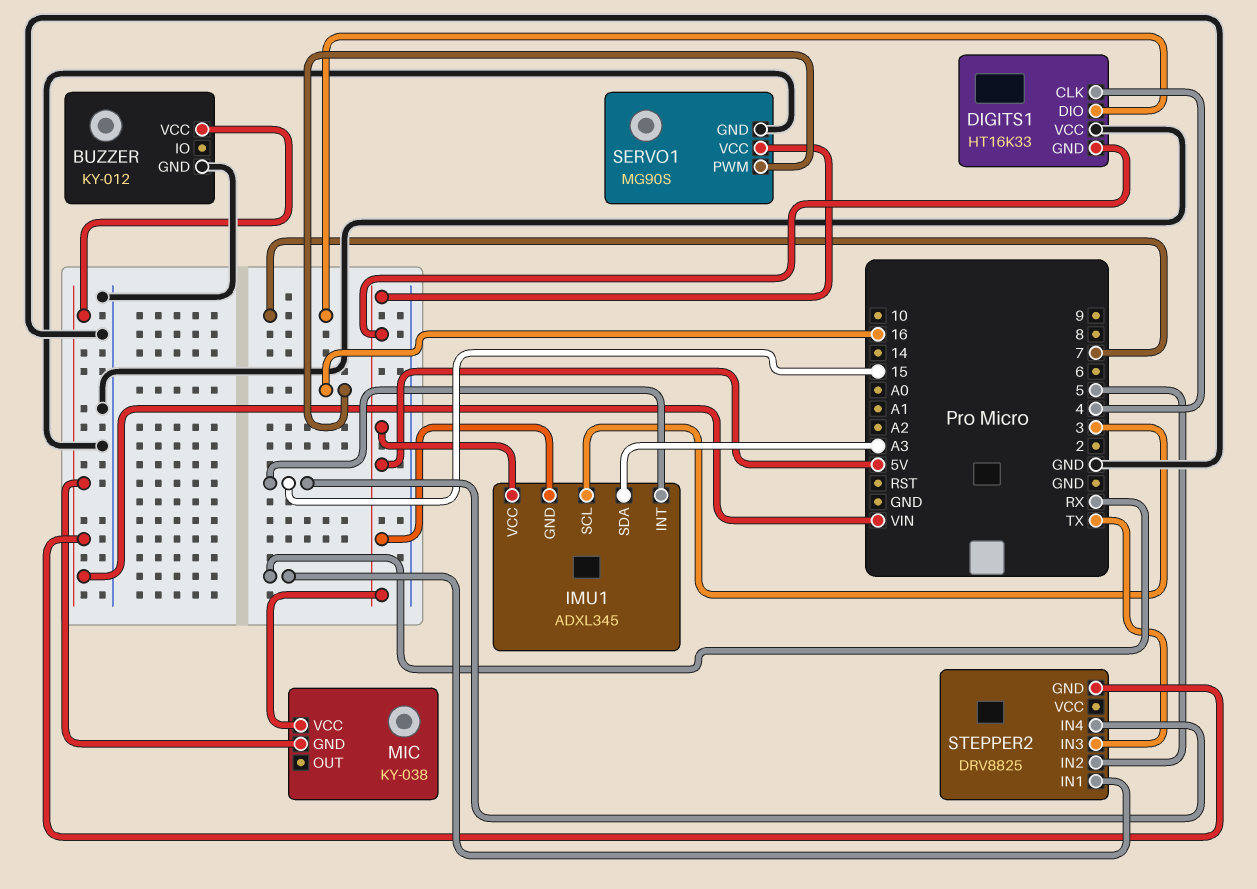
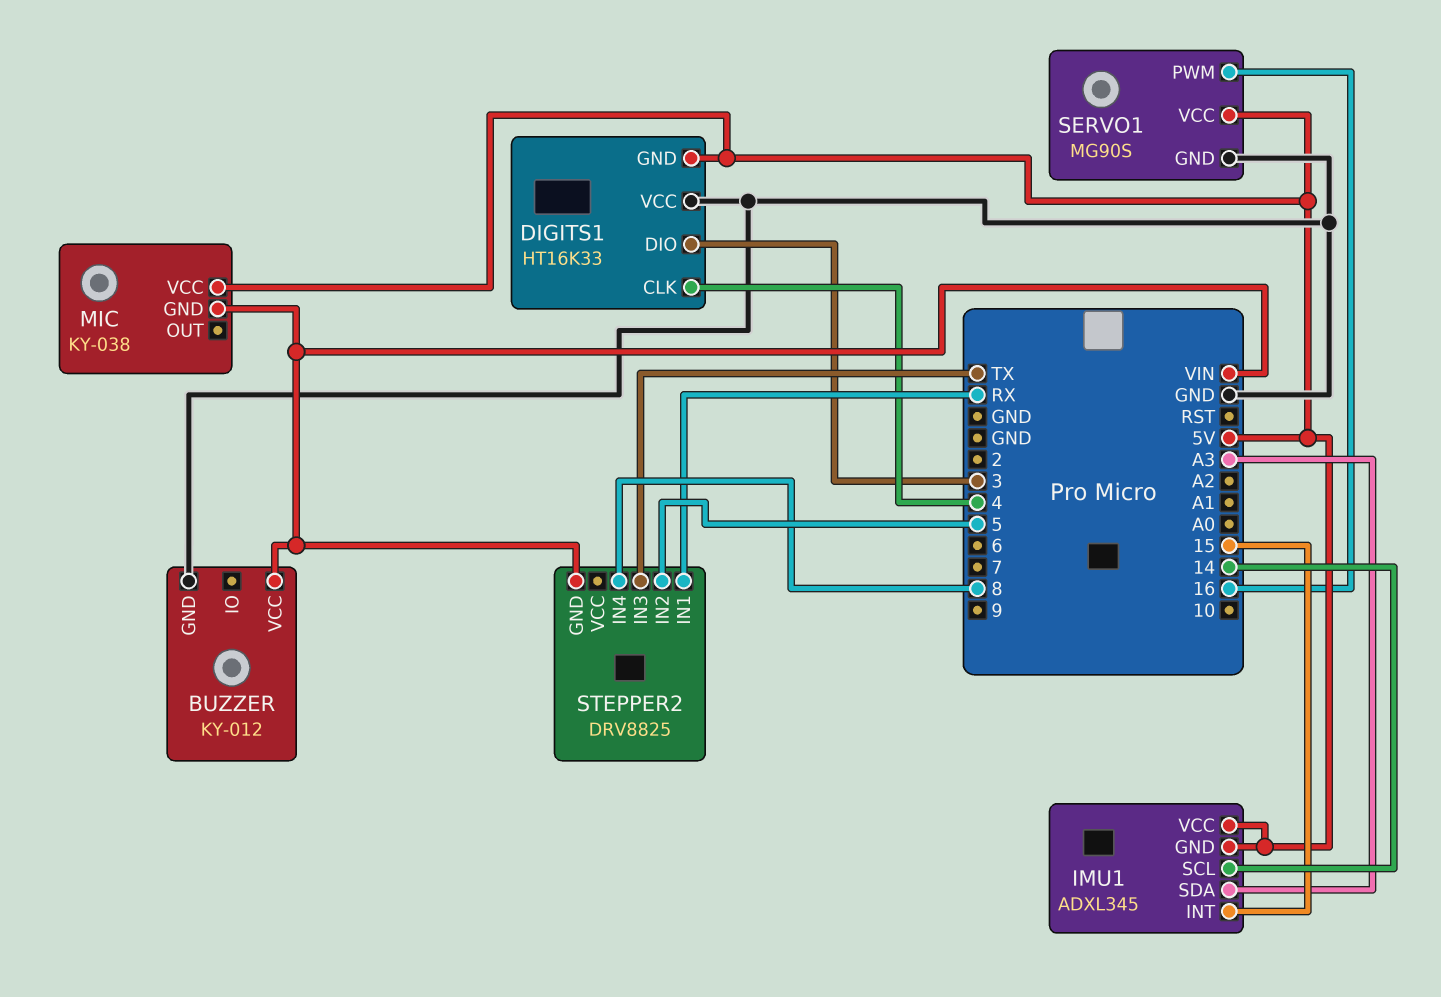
DIGITS1 pin DIO: 7 -> 3
IMU1 pin SCL: 3 -> 14
STEPPER2 pin IN4: 15 -> 8

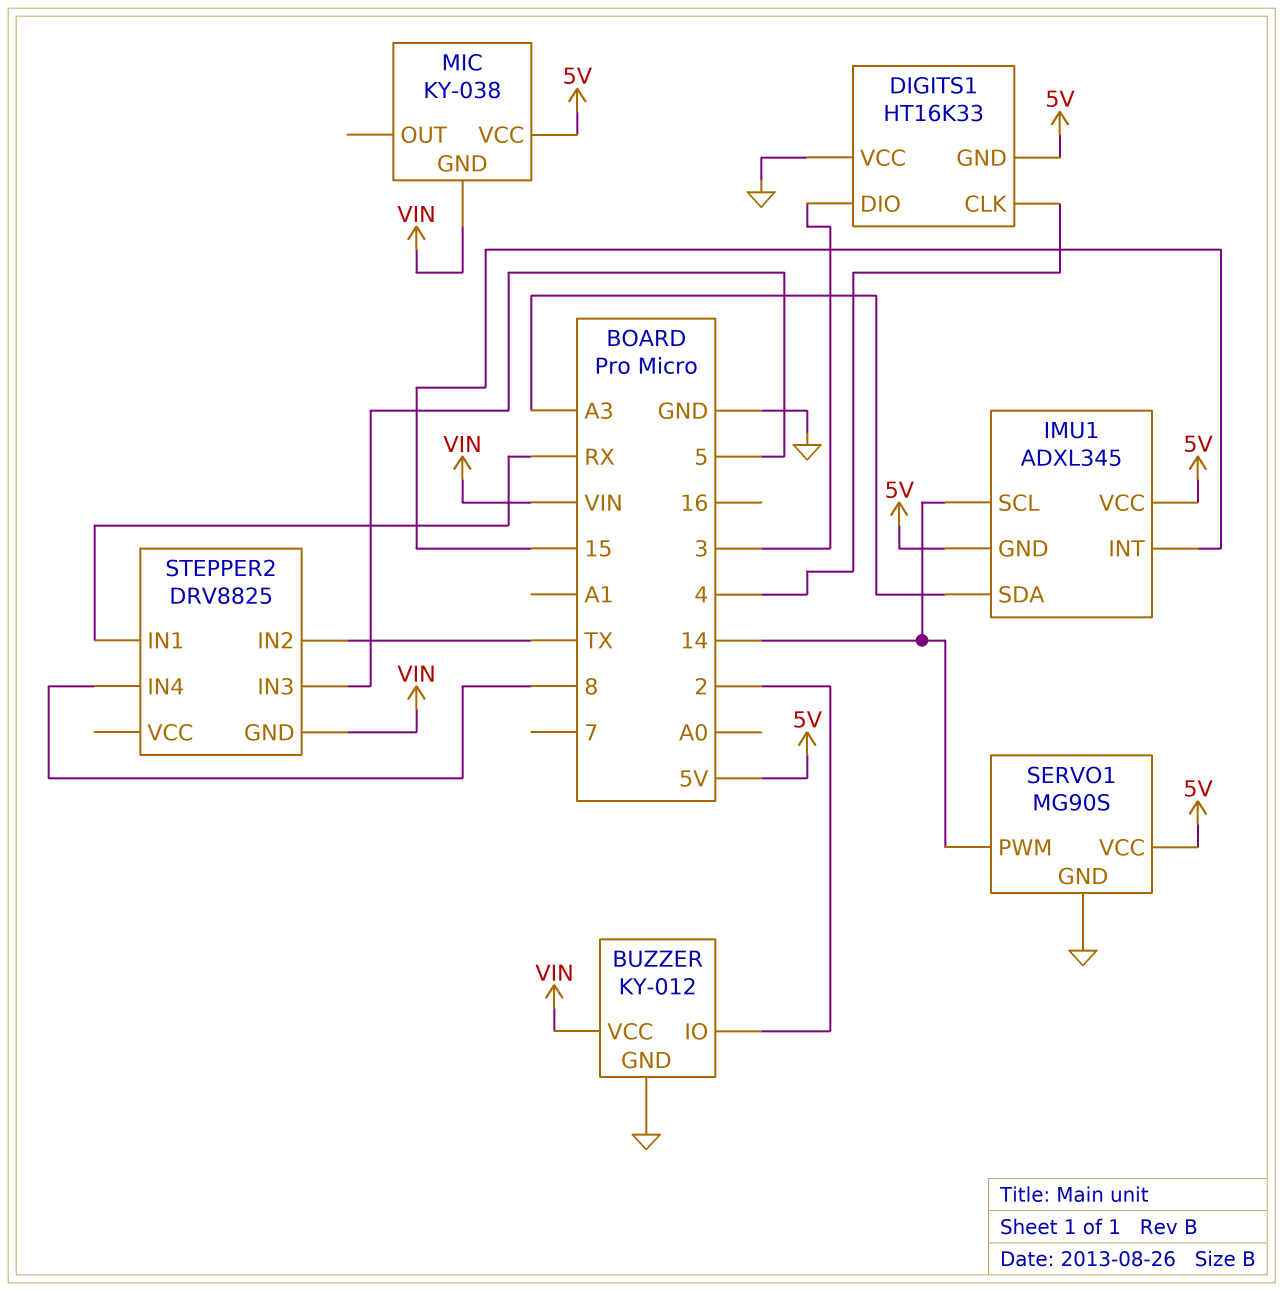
BUZZER pin IO: none -> 2
SERVO1 pin PWM: 16 -> 14
STEPPER2 pin IN2: 5 -> TX
STEPPER2 pin IN3: TX -> 5

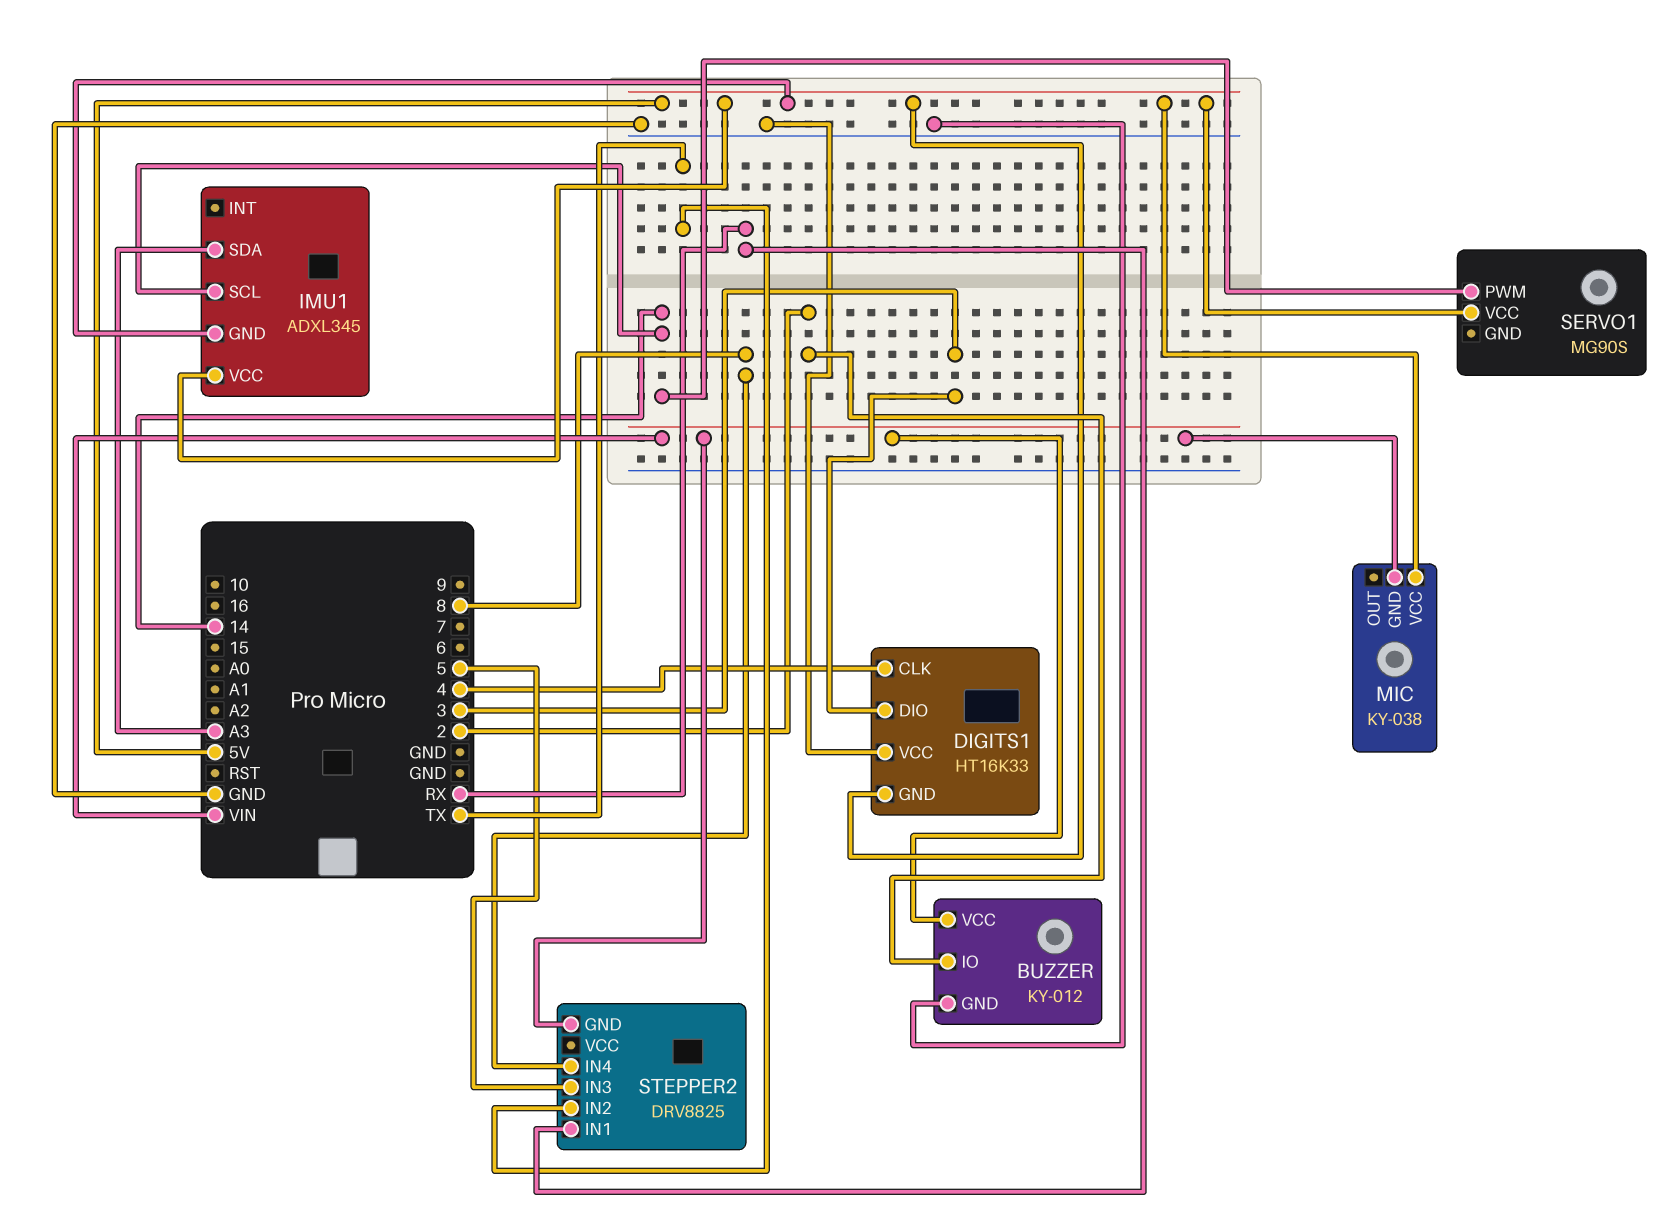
IMU1 pin INT: 15 -> none
SERVO1 pin GND: GND -> none

